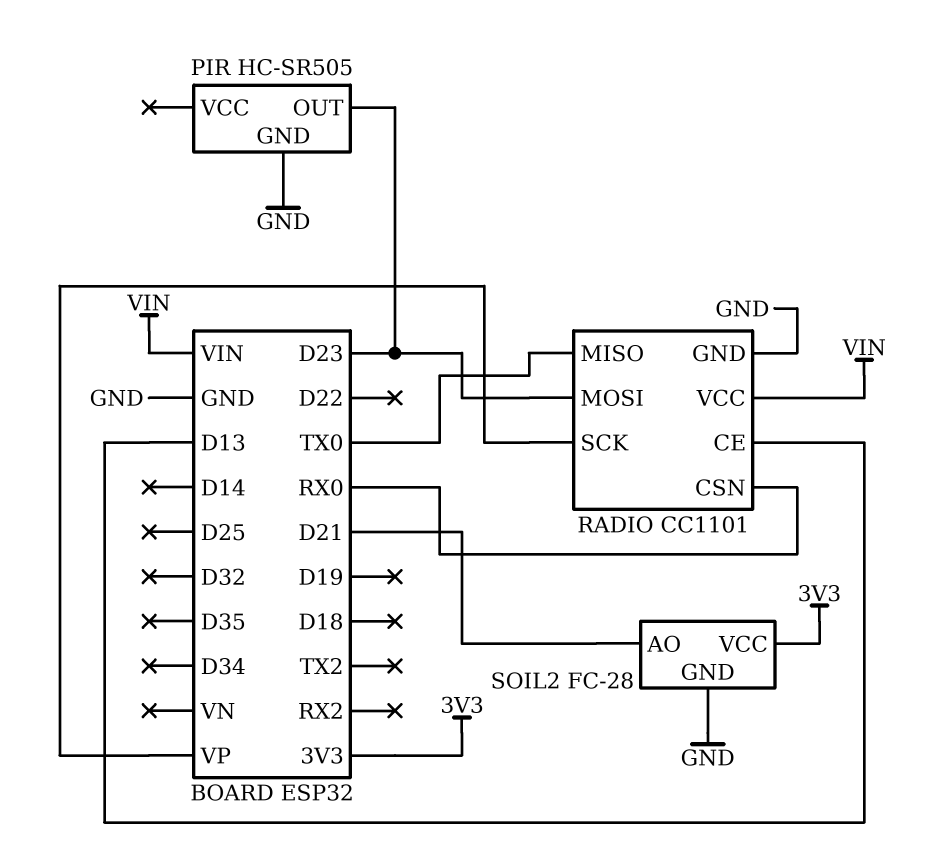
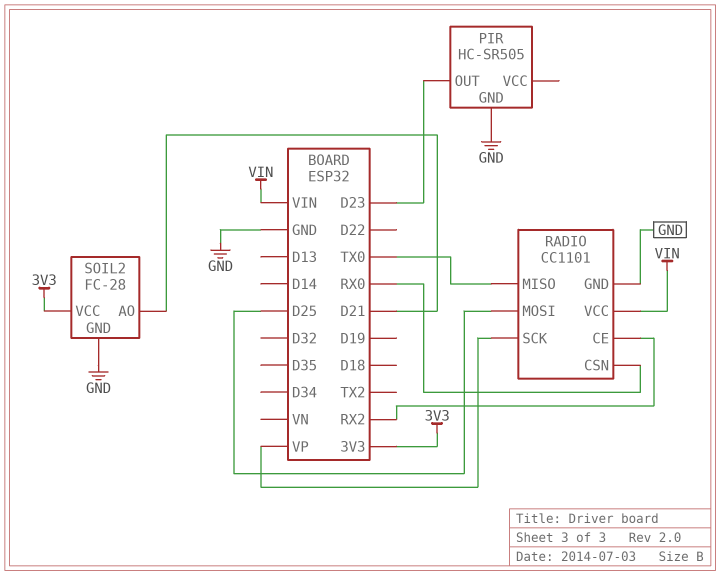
RADIO pin CE: D13 -> RX2
RADIO pin MOSI: D23 -> D25

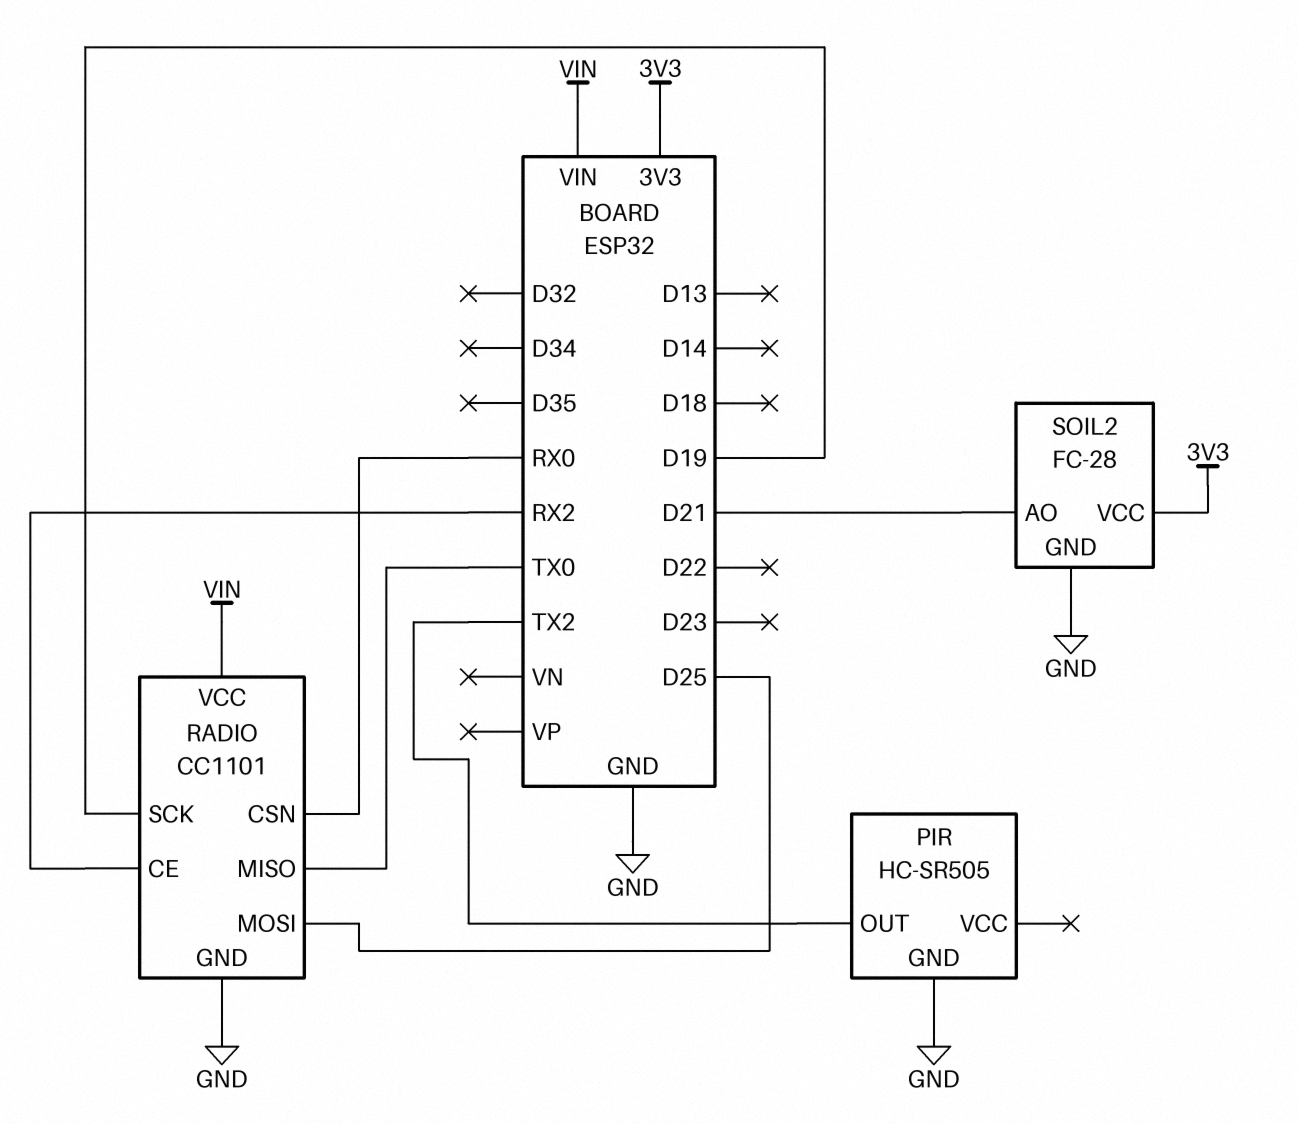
PIR pin OUT: D23 -> TX2
RADIO pin SCK: VP -> D19

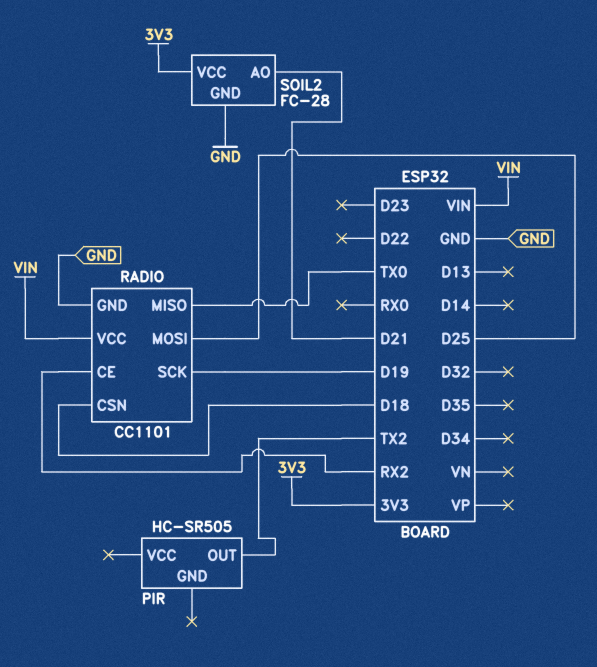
PIR pin GND: GND -> none
RADIO pin CSN: RX0 -> D18

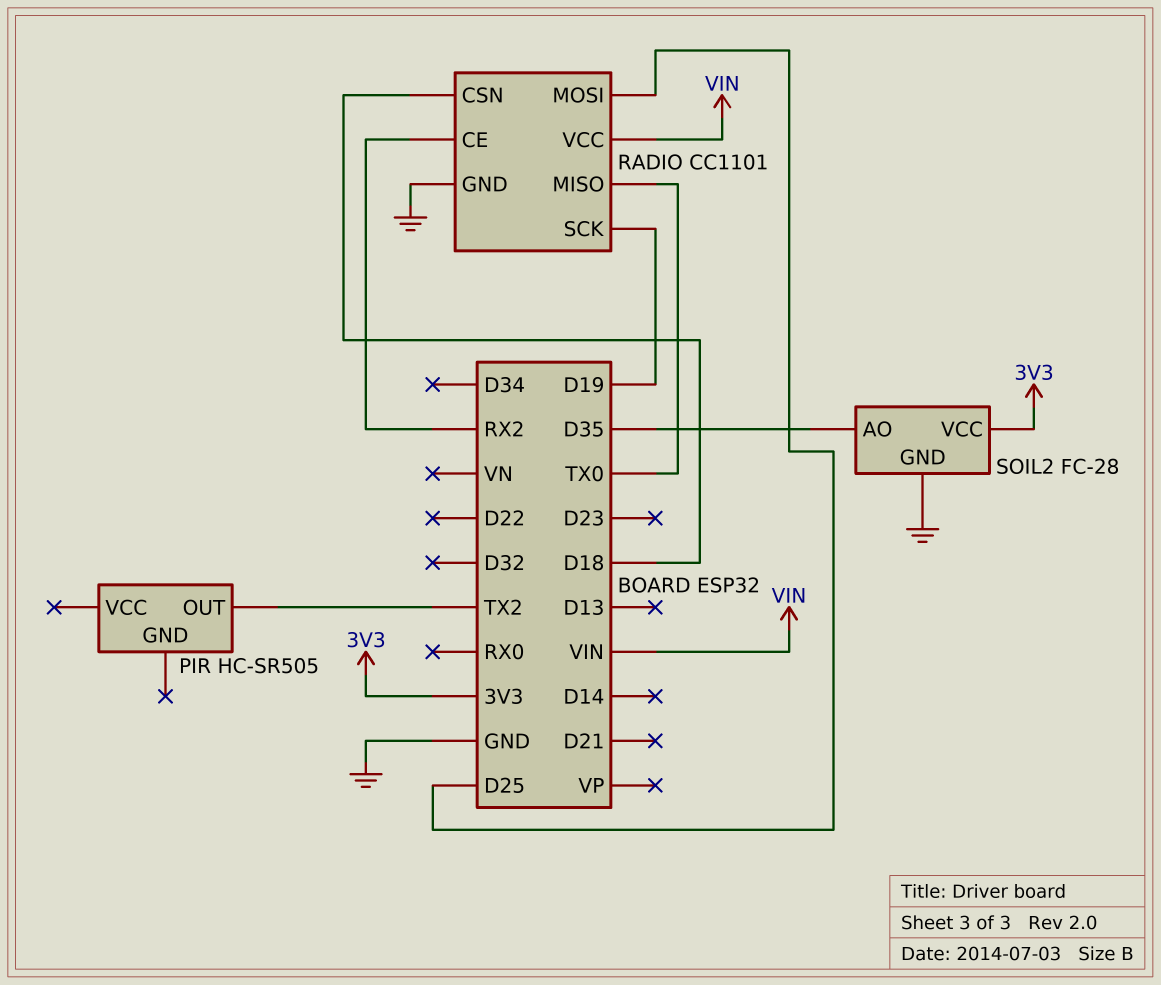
SOIL2 pin AO: D21 -> D35

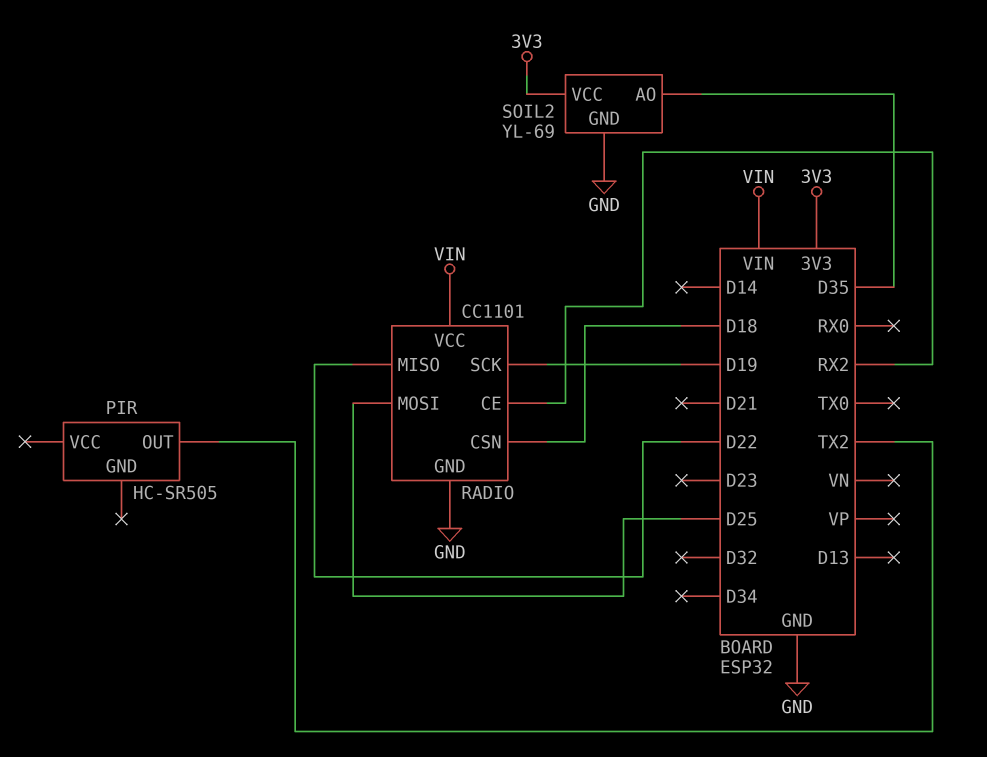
RADIO pin MISO: TX0 -> D22
SOIL2: FC-28 -> YL-69

